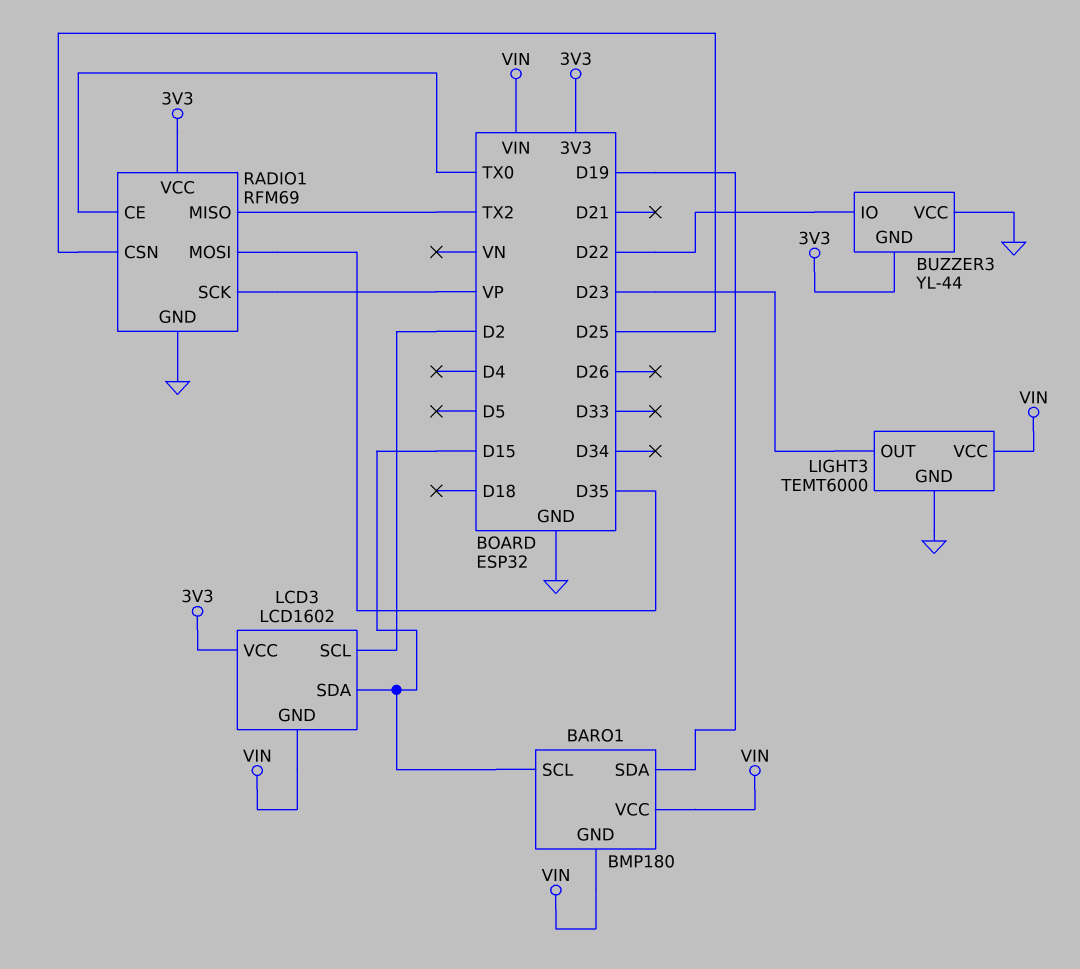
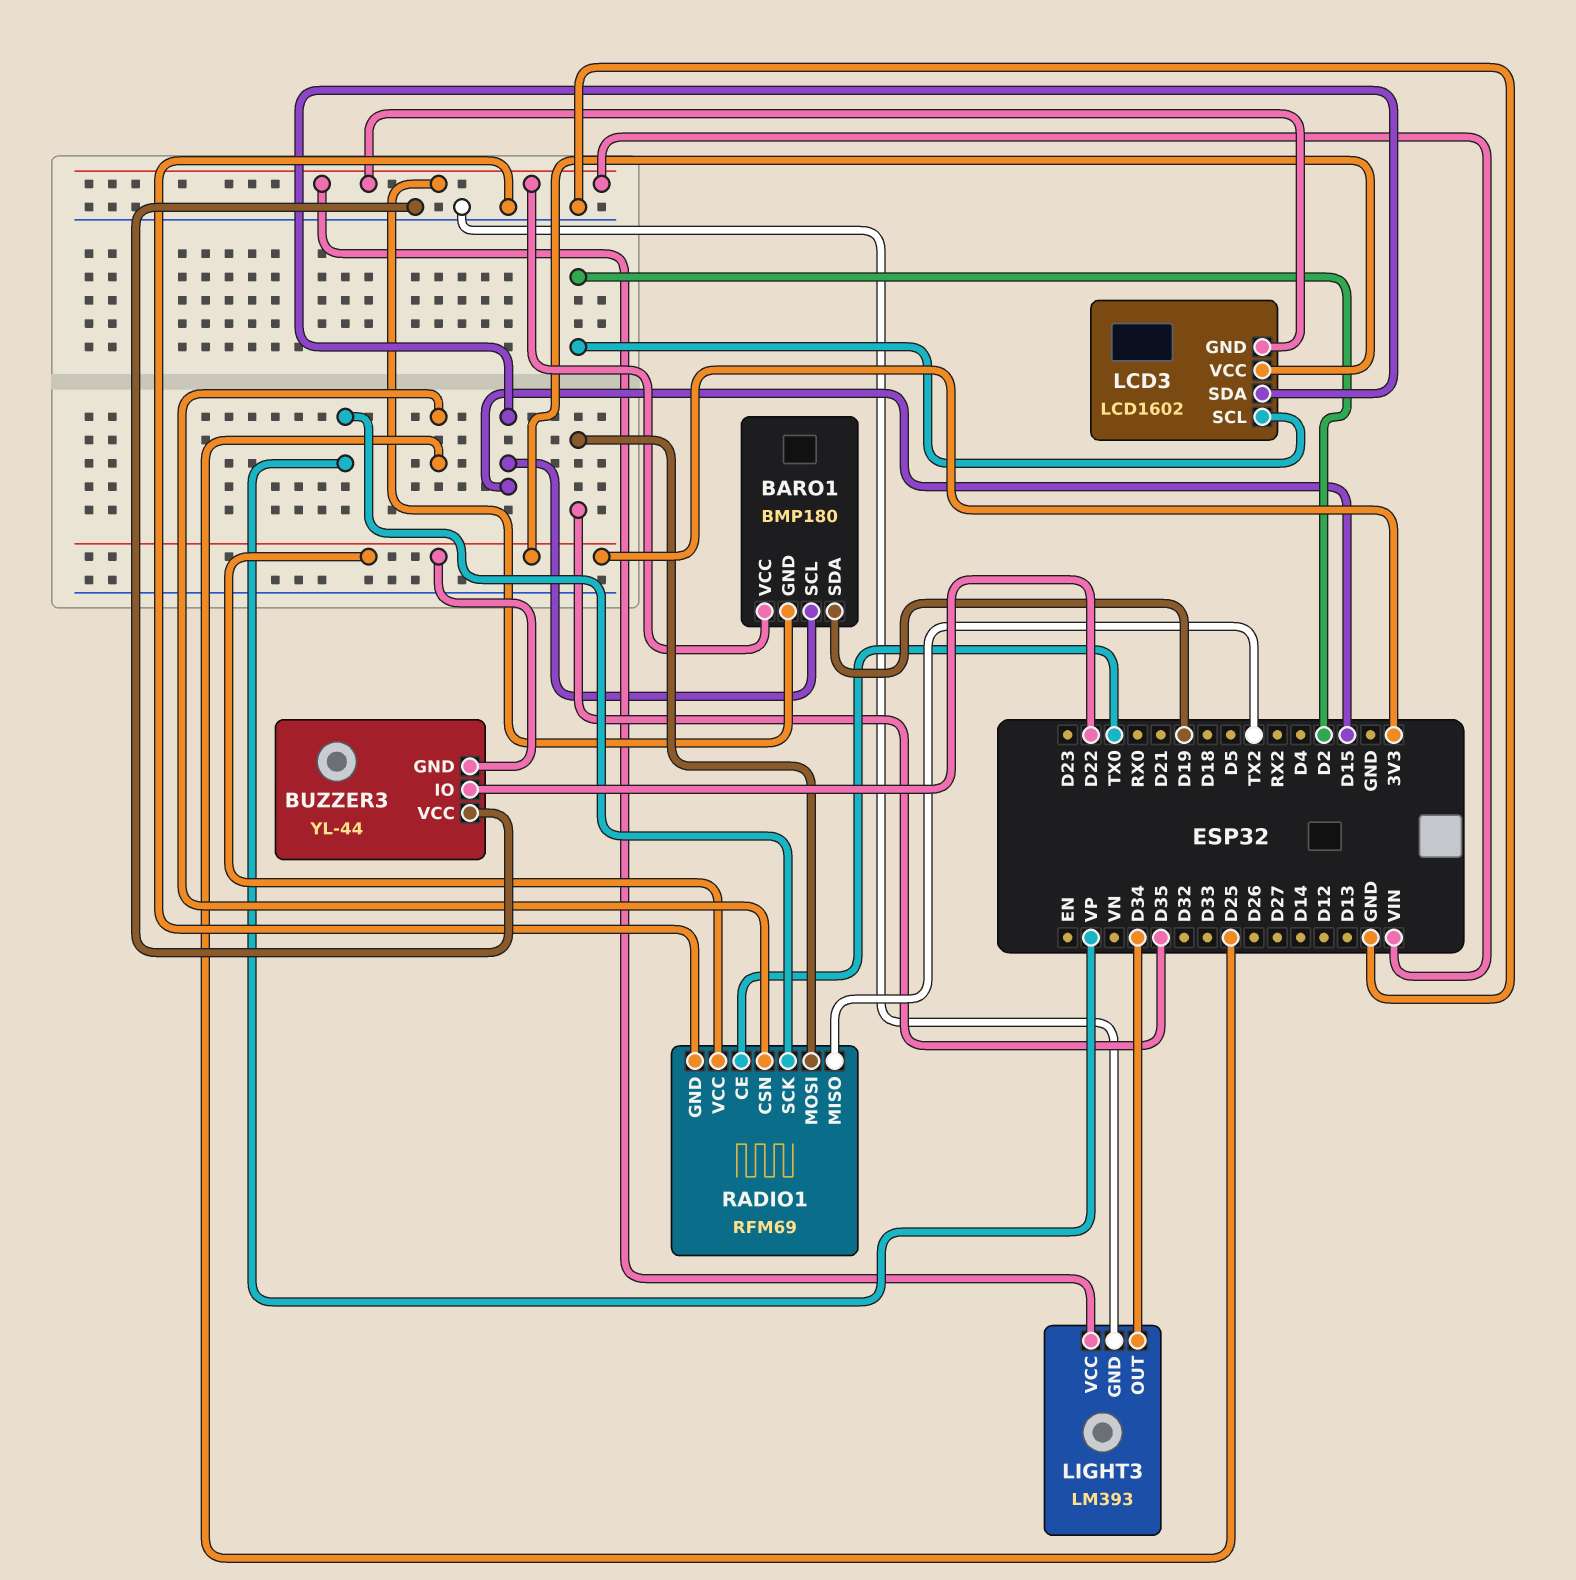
LIGHT3: TEMT6000 -> LM393
LIGHT3 pin OUT: D23 -> D34

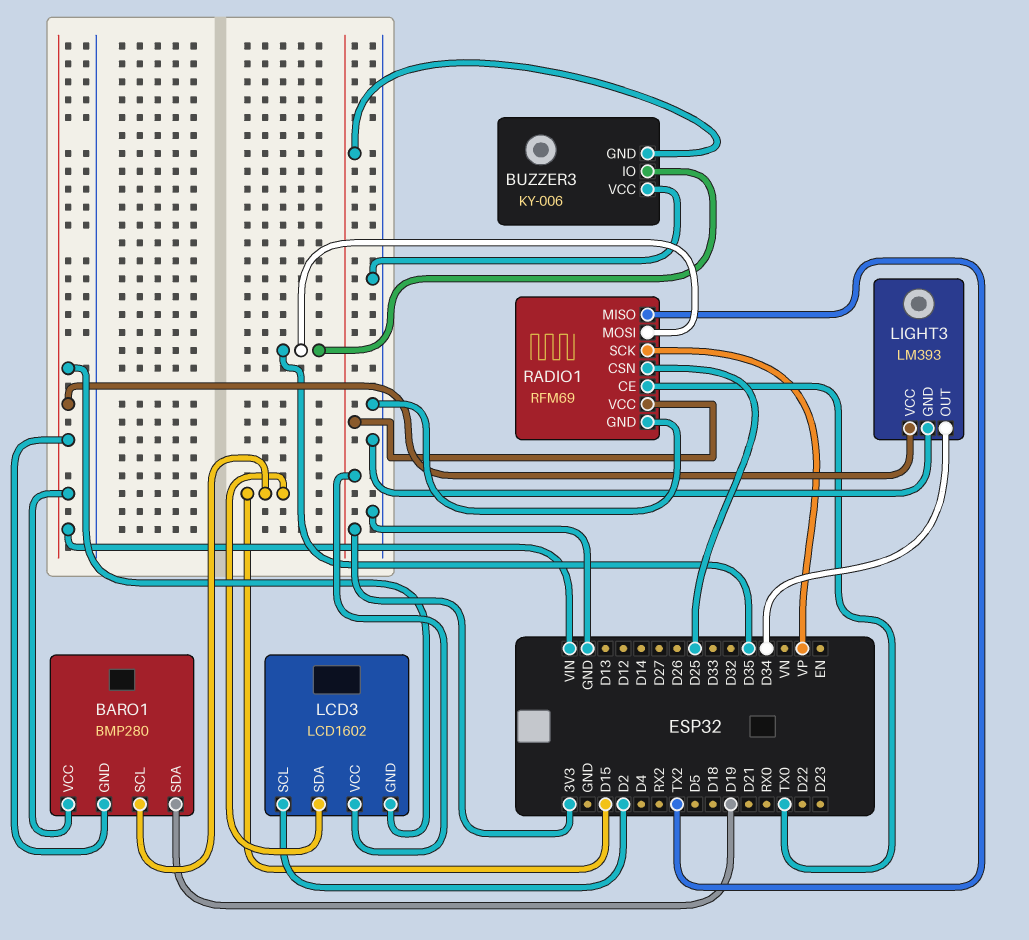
BARO1: BMP180 -> BMP280
BUZZER3: YL-44 -> KY-006
BUZZER3 pin IO: D22 -> D35

